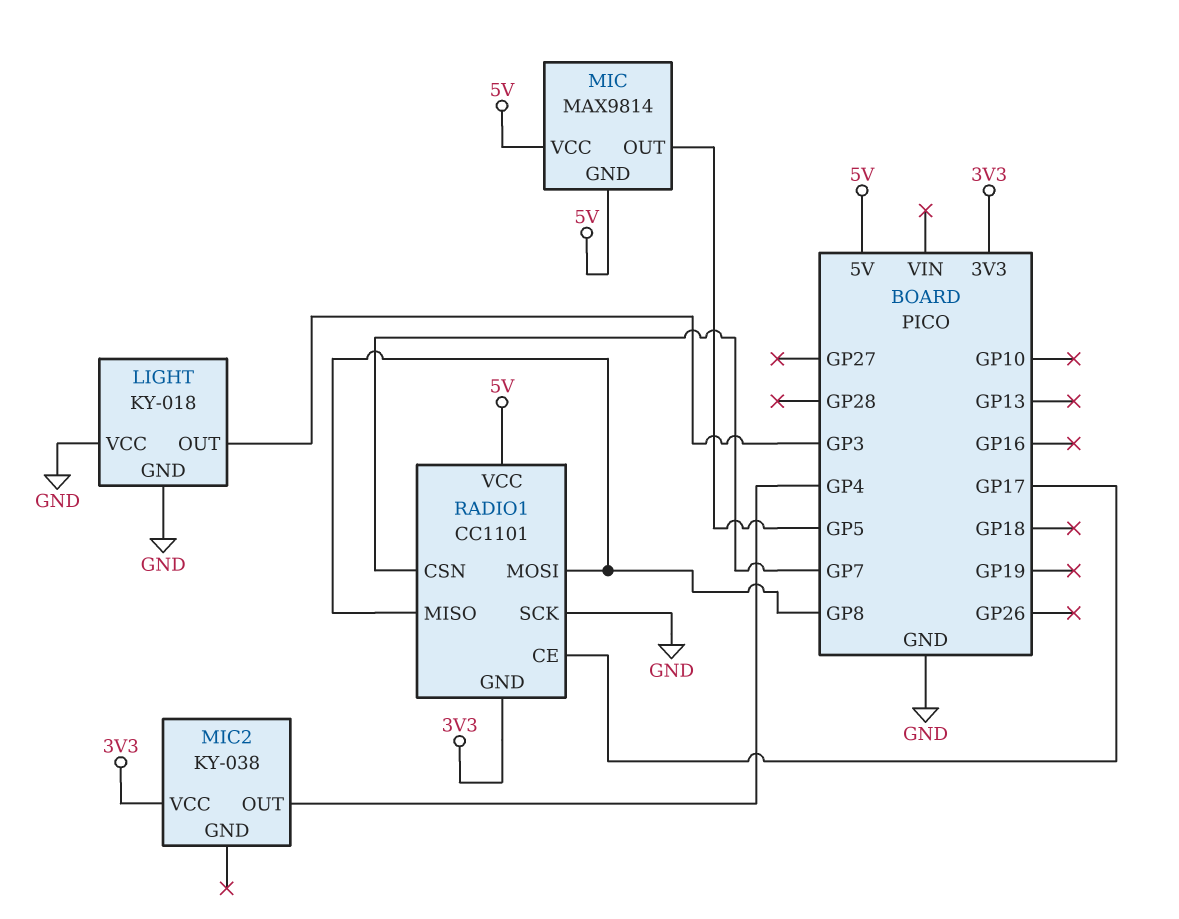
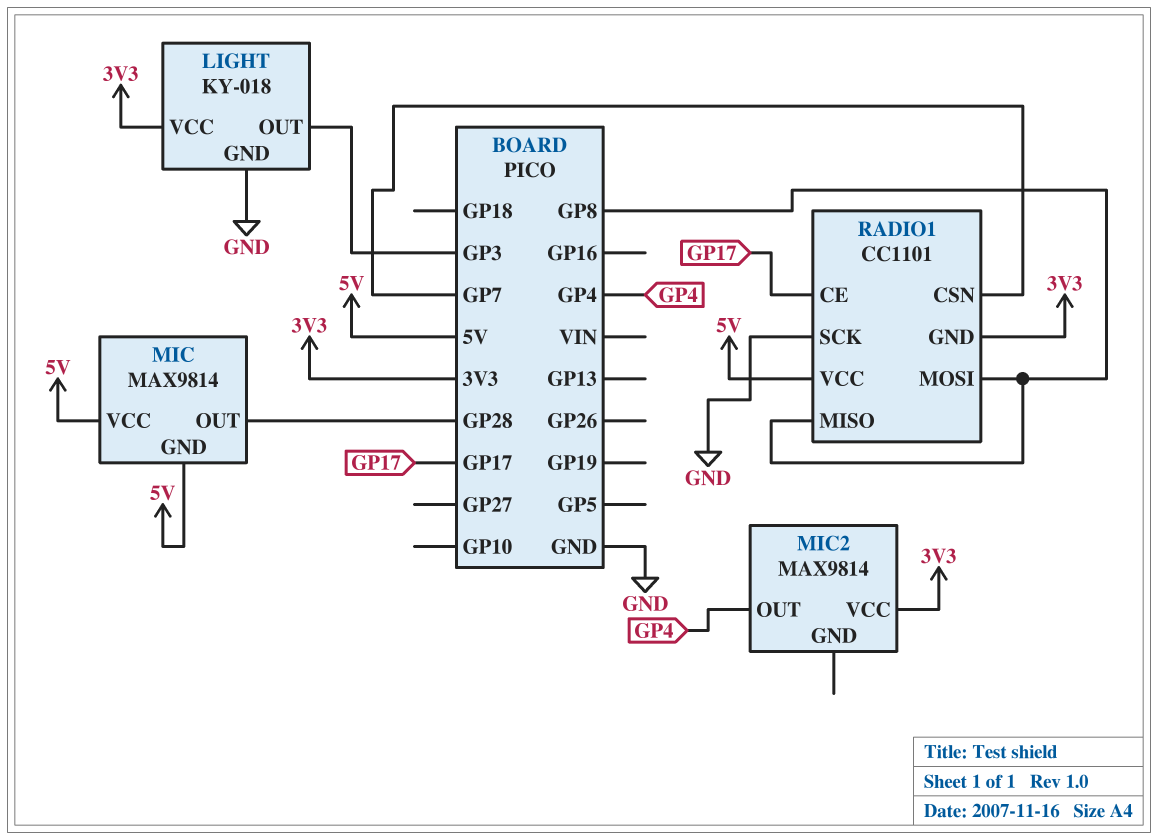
LIGHT pin VCC: GND -> 3V3
MIC pin OUT: GP5 -> GP28
MIC2: KY-038 -> MAX9814

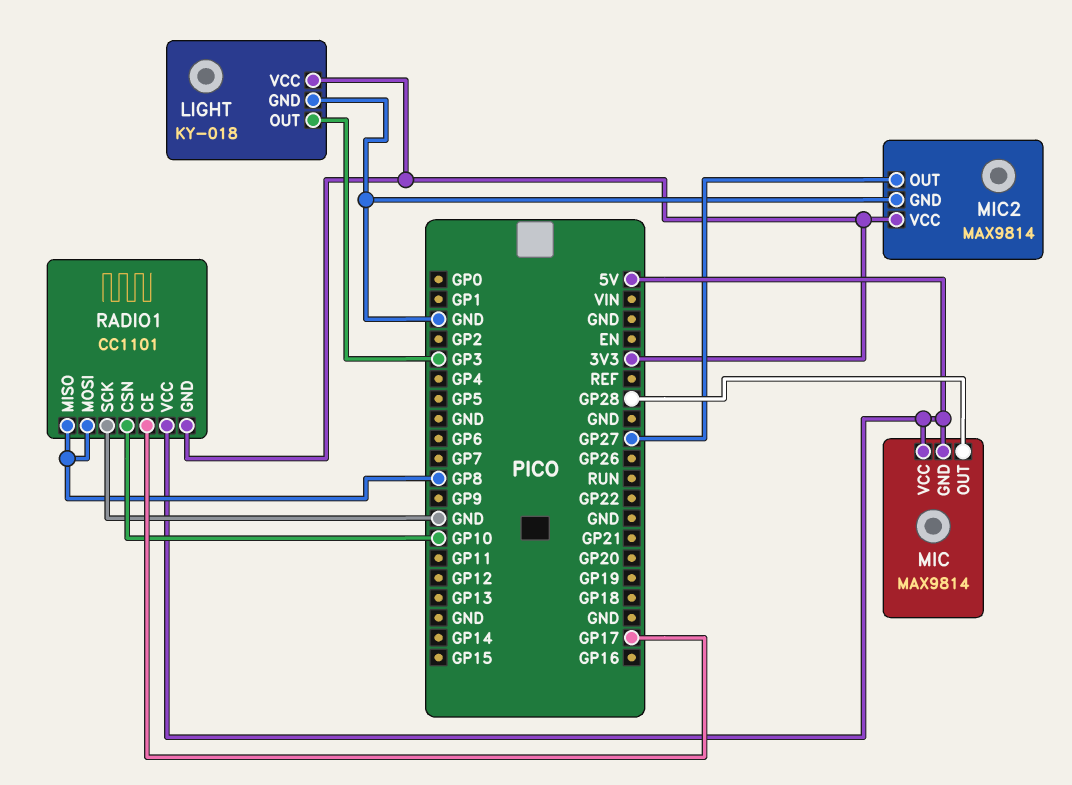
MIC2 pin GND: none -> GND
MIC2 pin OUT: GP4 -> GP27
RADIO1 pin CSN: GP7 -> GP10

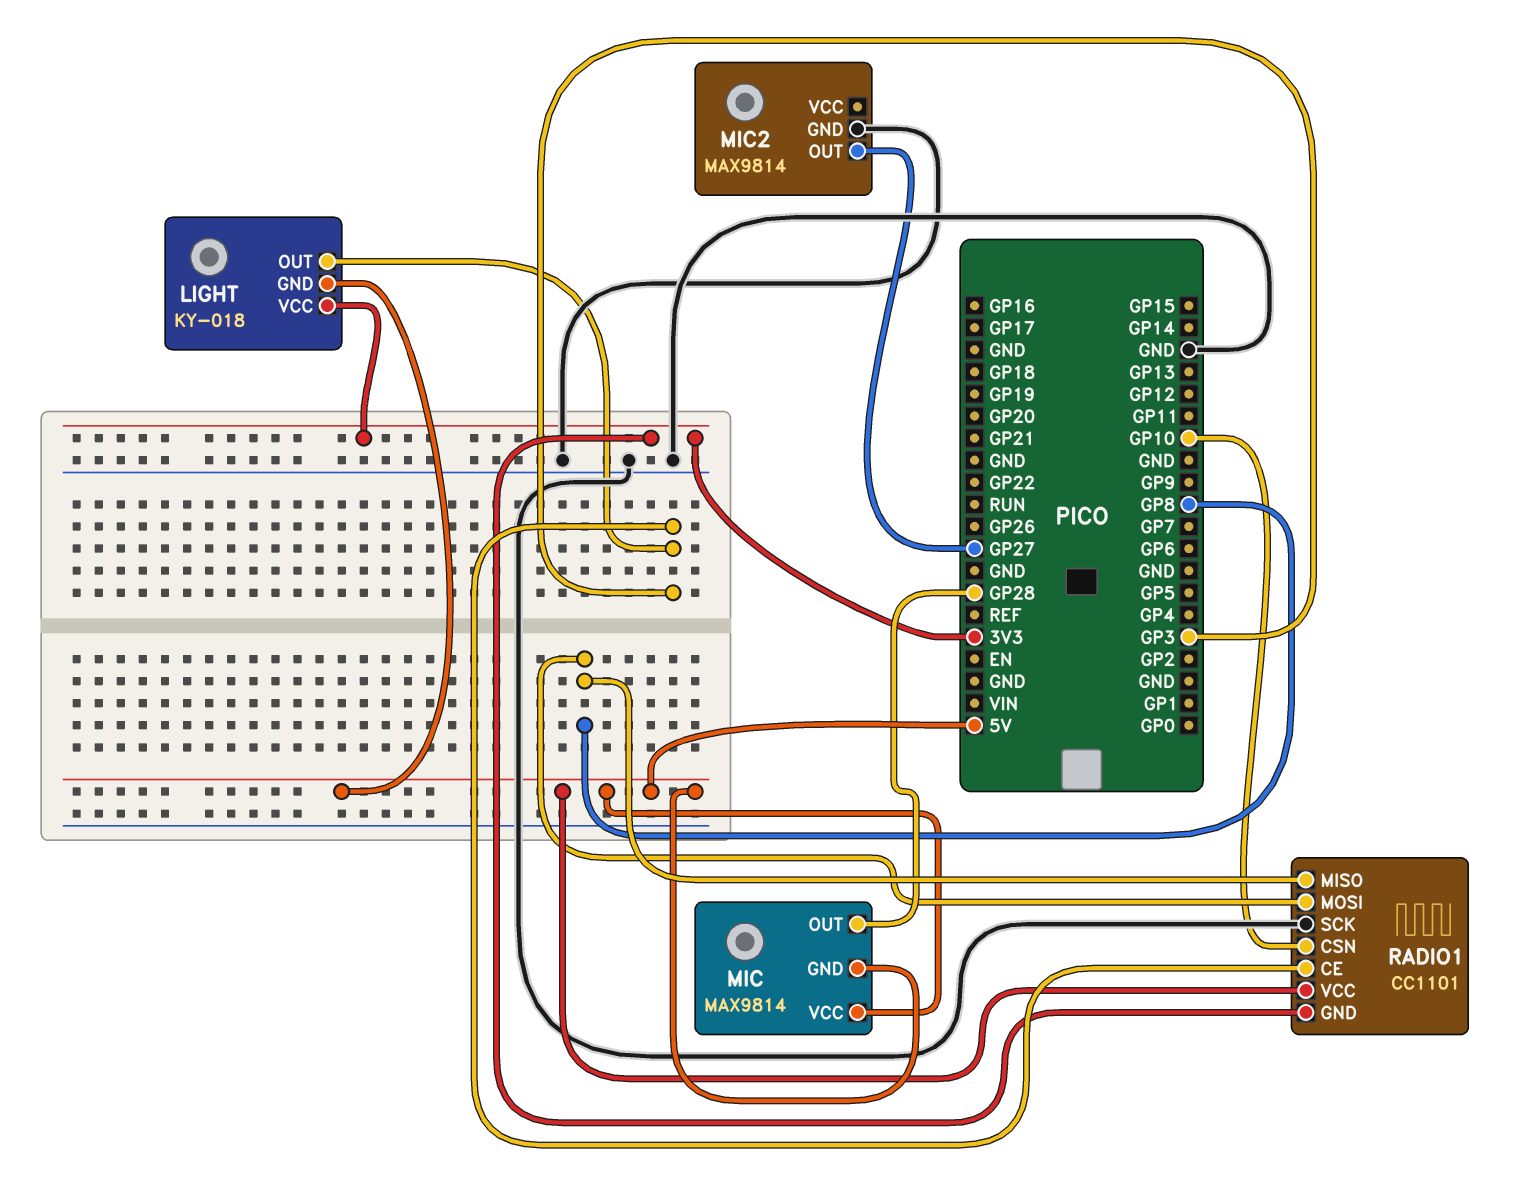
LIGHT pin GND: GND -> 5V
MIC2 pin VCC: 3V3 -> none
RADIO1 pin CE: GP17 -> GP3

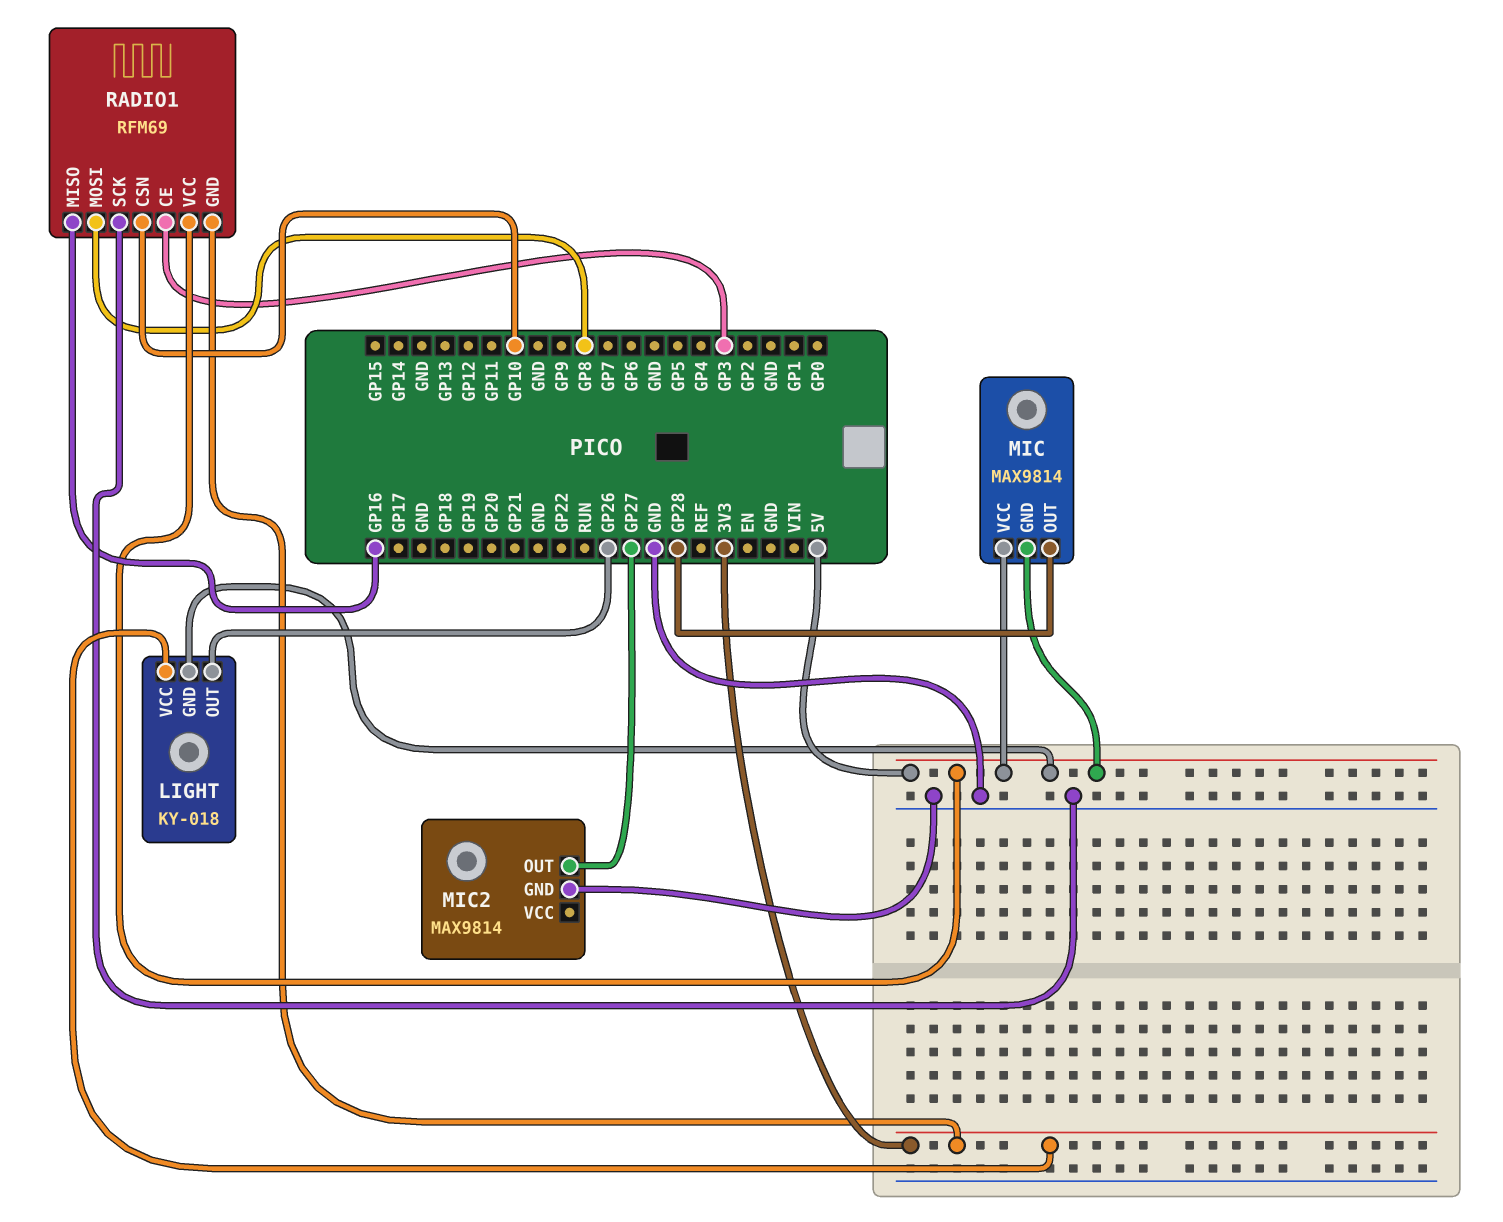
LIGHT pin OUT: GP3 -> GP26
RADIO1: CC1101 -> RFM69
RADIO1 pin MISO: GP8 -> GP16

